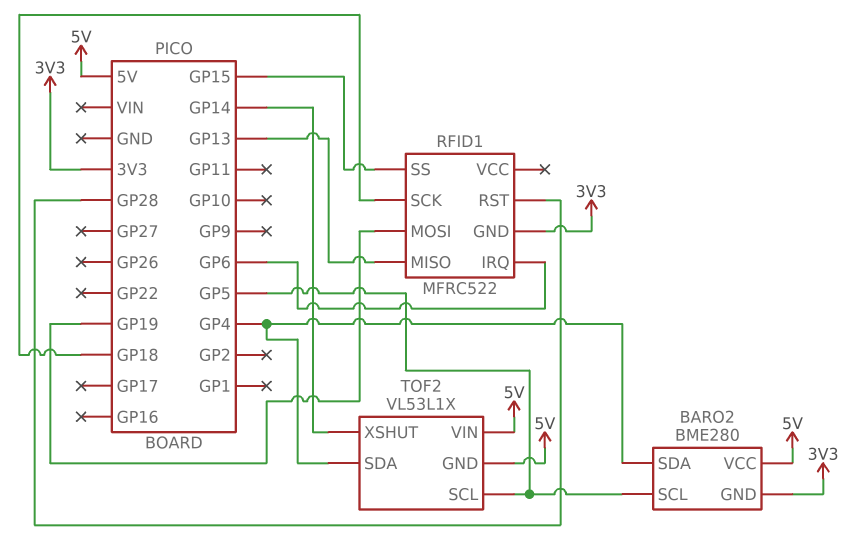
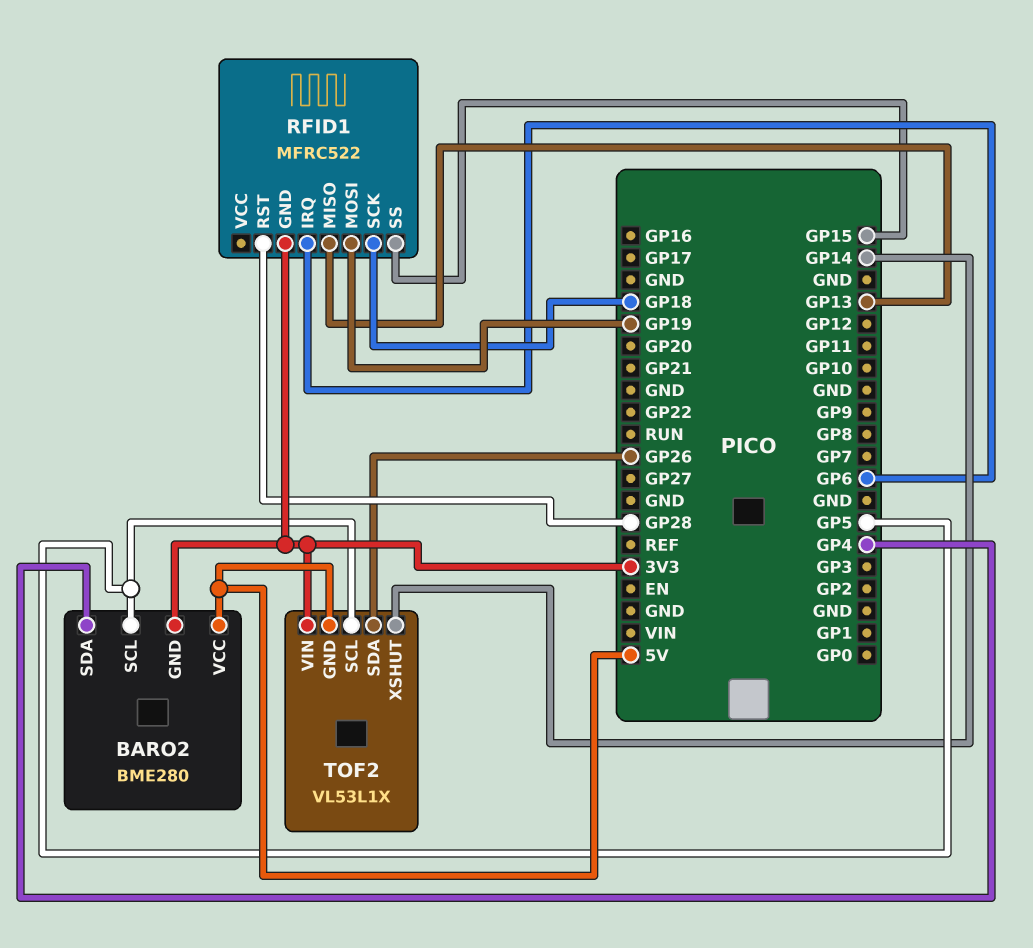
TOF2 pin SDA: GP4 -> GP26
TOF2 pin VIN: 5V -> 3V3

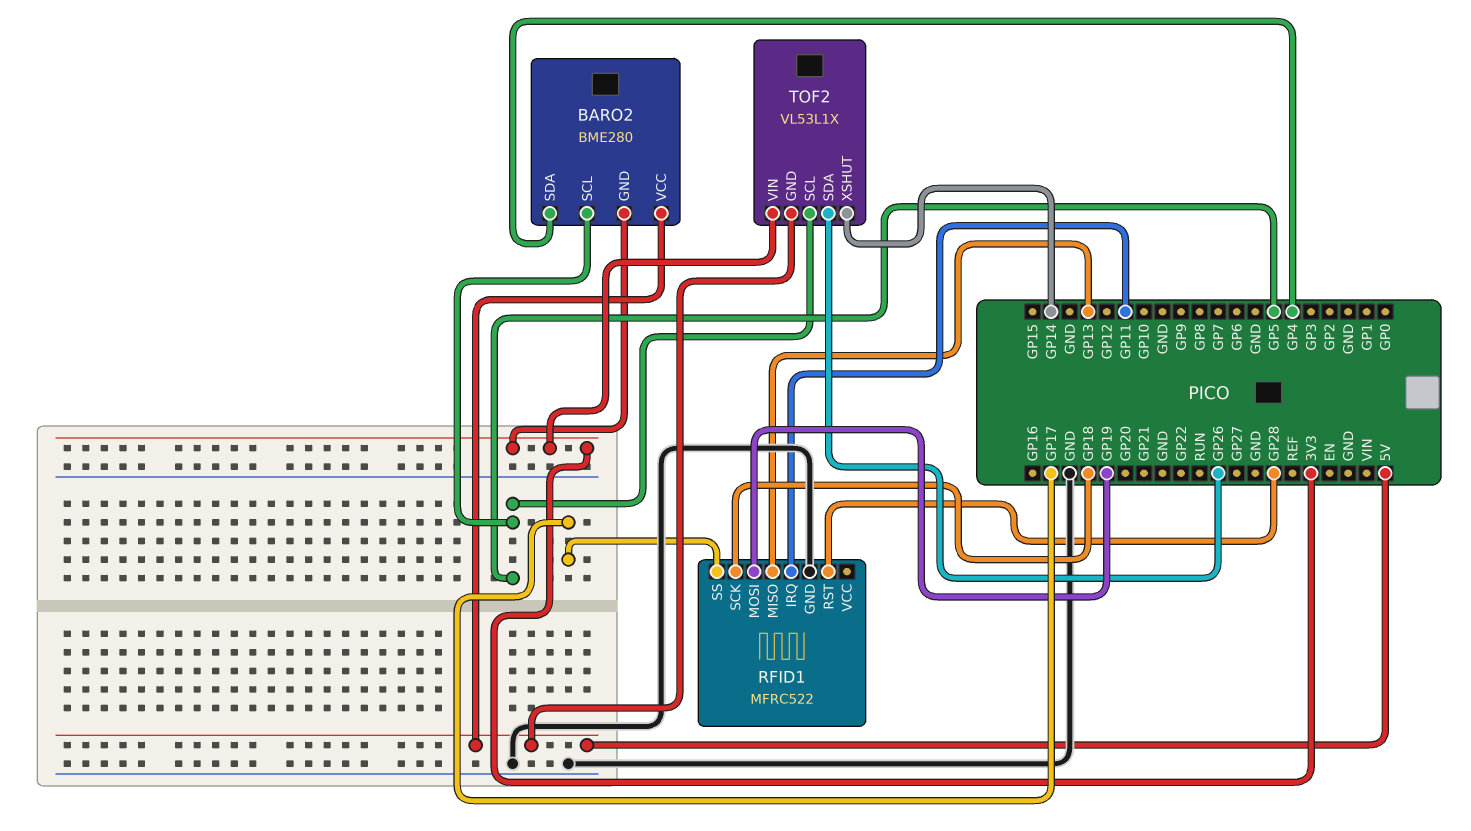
RFID1 pin GND: 3V3 -> GND
RFID1 pin IRQ: GP6 -> GP11
RFID1 pin SS: GP15 -> GP17

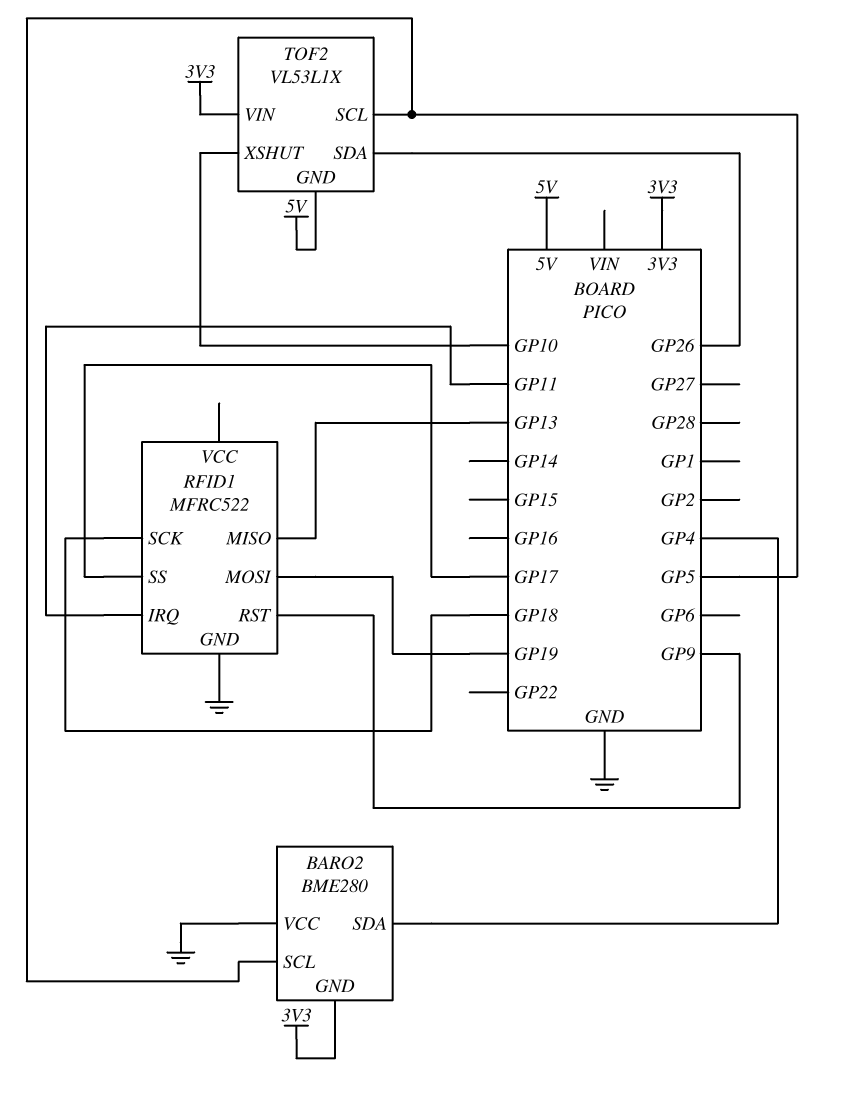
BARO2 pin VCC: 5V -> GND
RFID1 pin RST: GP28 -> GP9
TOF2 pin XSHUT: GP14 -> GP10

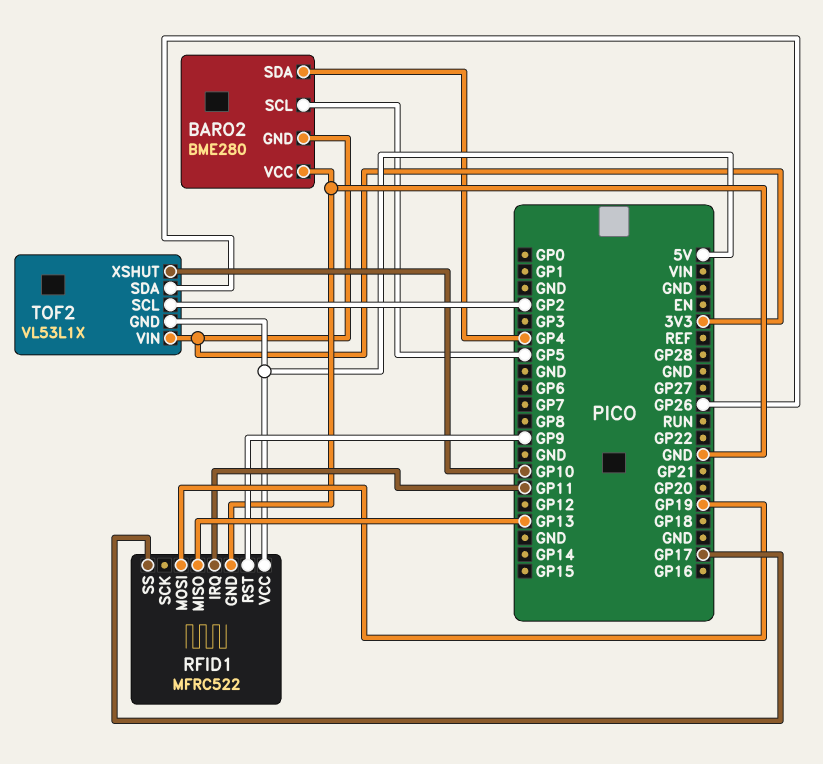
RFID1 pin SCK: GP18 -> none
RFID1 pin VCC: none -> 5V
TOF2 pin SCL: GP5 -> GP2

